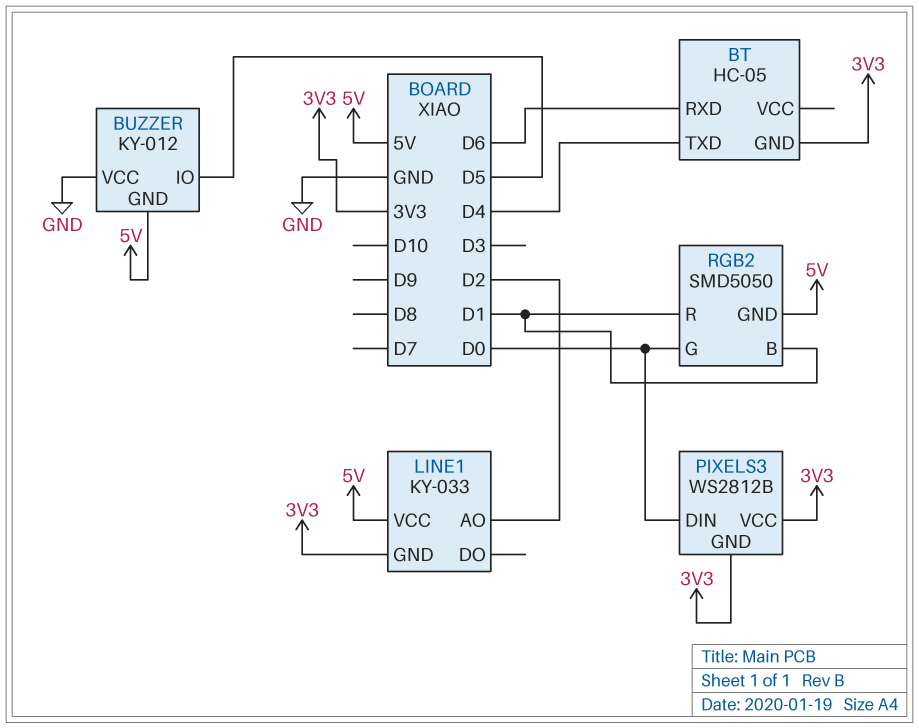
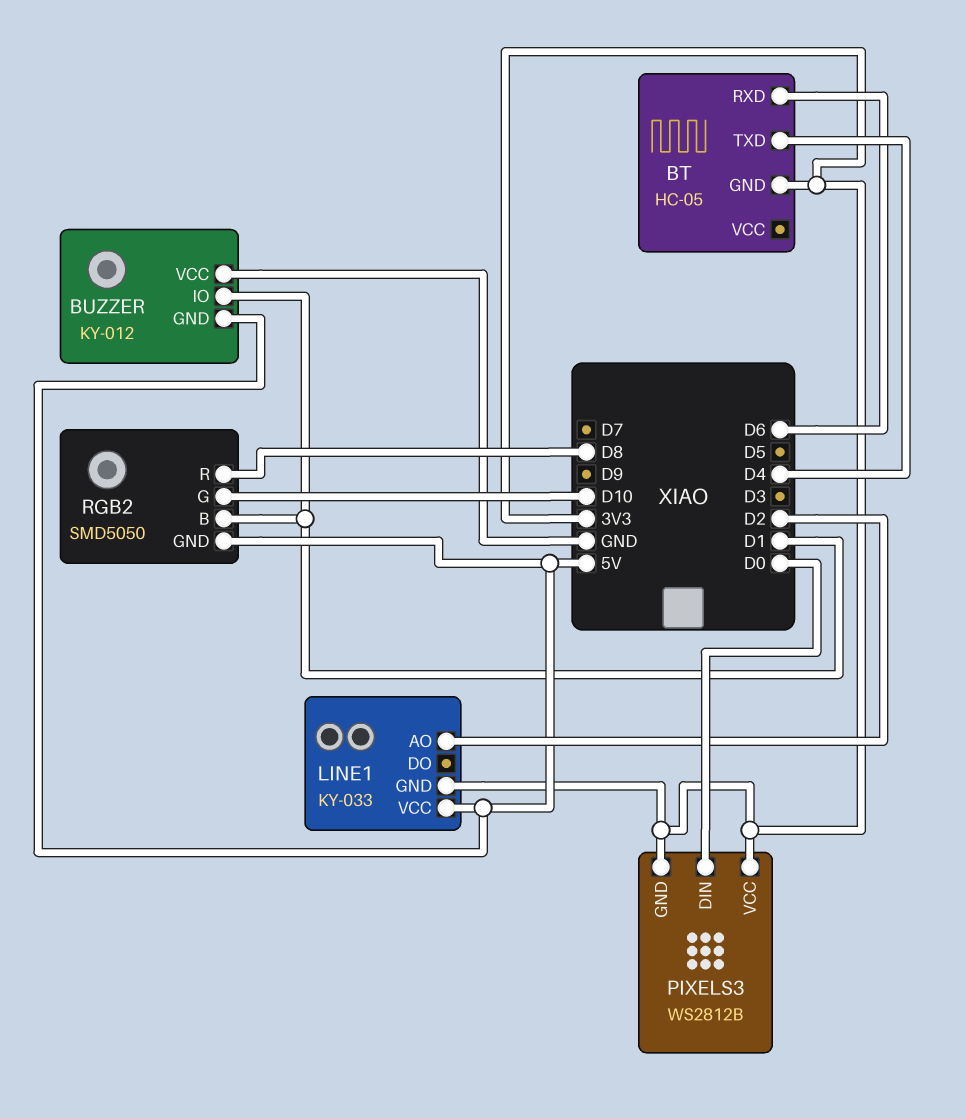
BUZZER pin IO: D5 -> D1
RGB2 pin G: D0 -> D10
RGB2 pin R: D1 -> D8

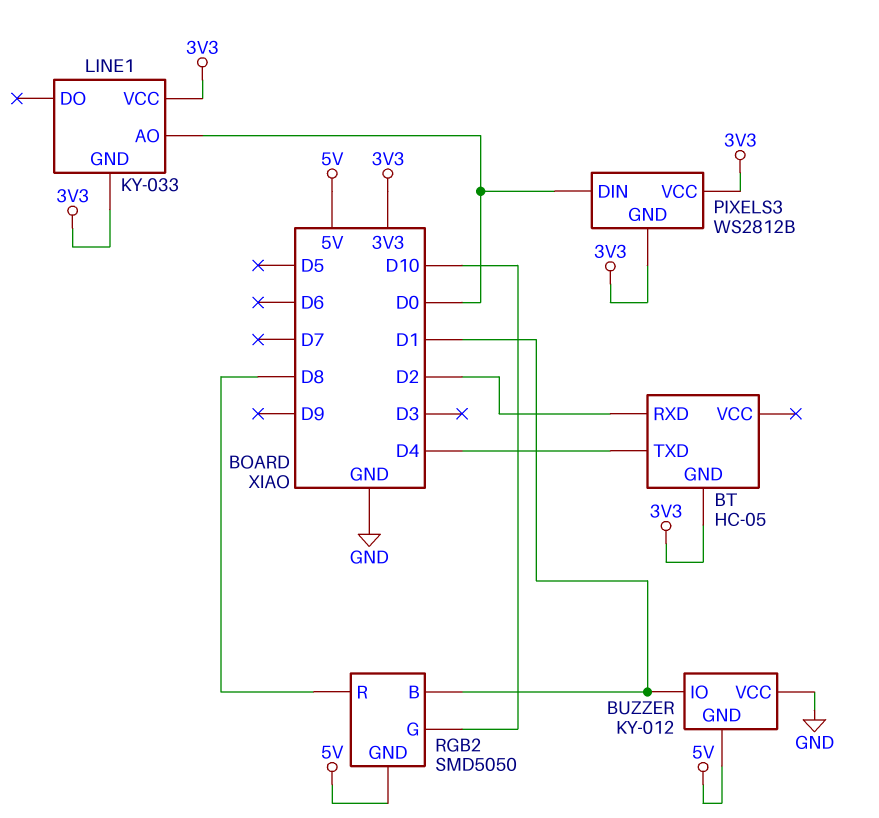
BT pin RXD: D6 -> D2
LINE1 pin AO: D2 -> D0
LINE1 pin VCC: 5V -> 3V3

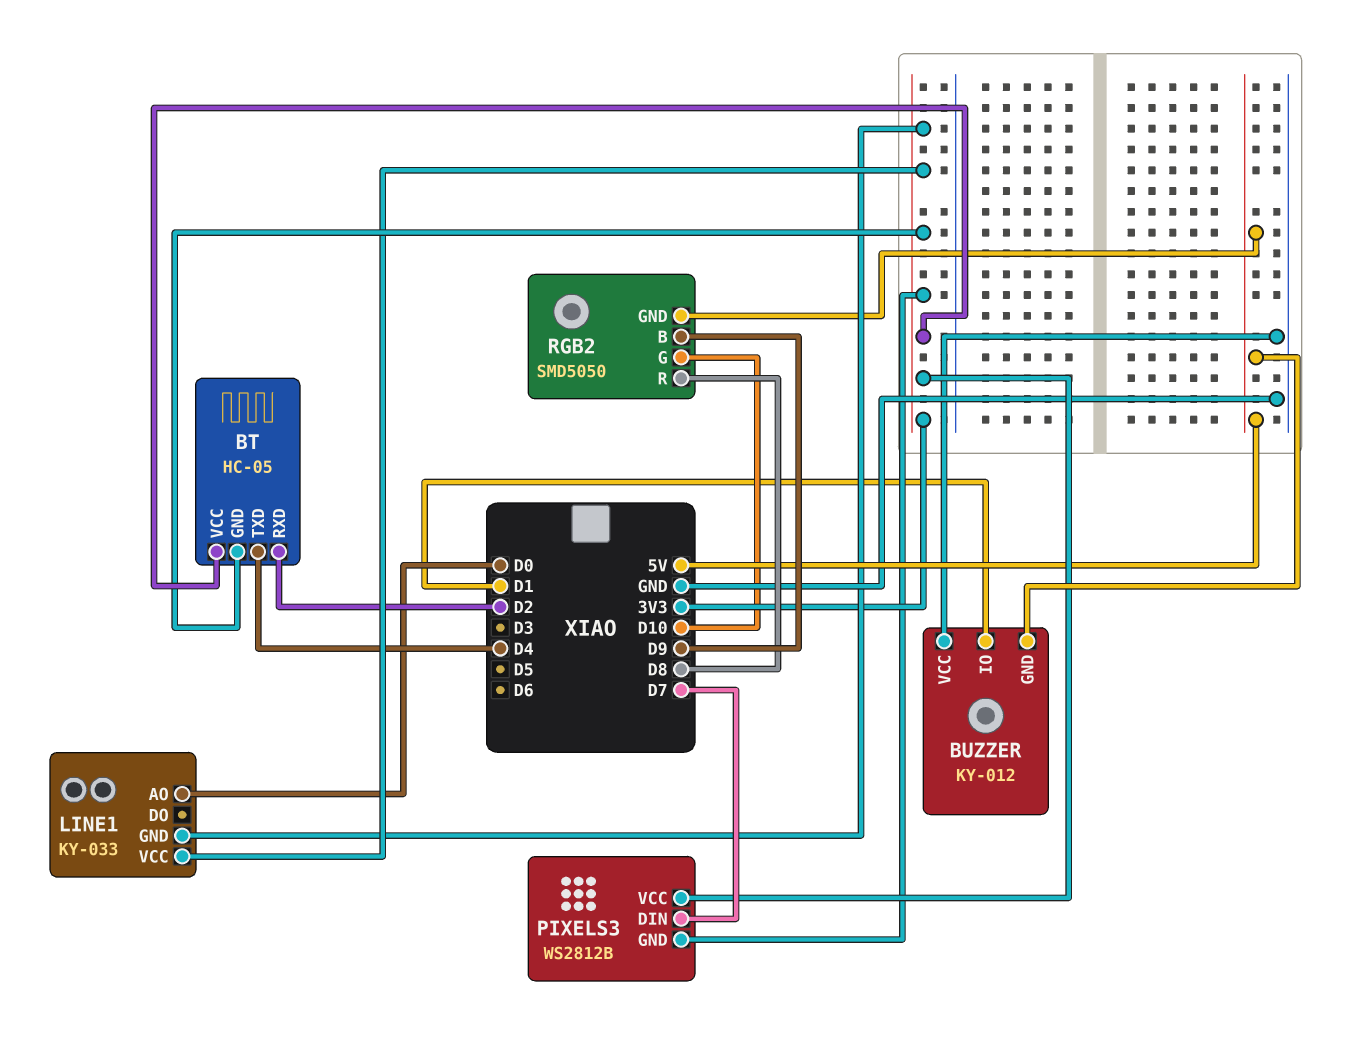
BT pin VCC: none -> 3V3
PIXELS3 pin DIN: D0 -> D7
RGB2 pin B: D1 -> D9

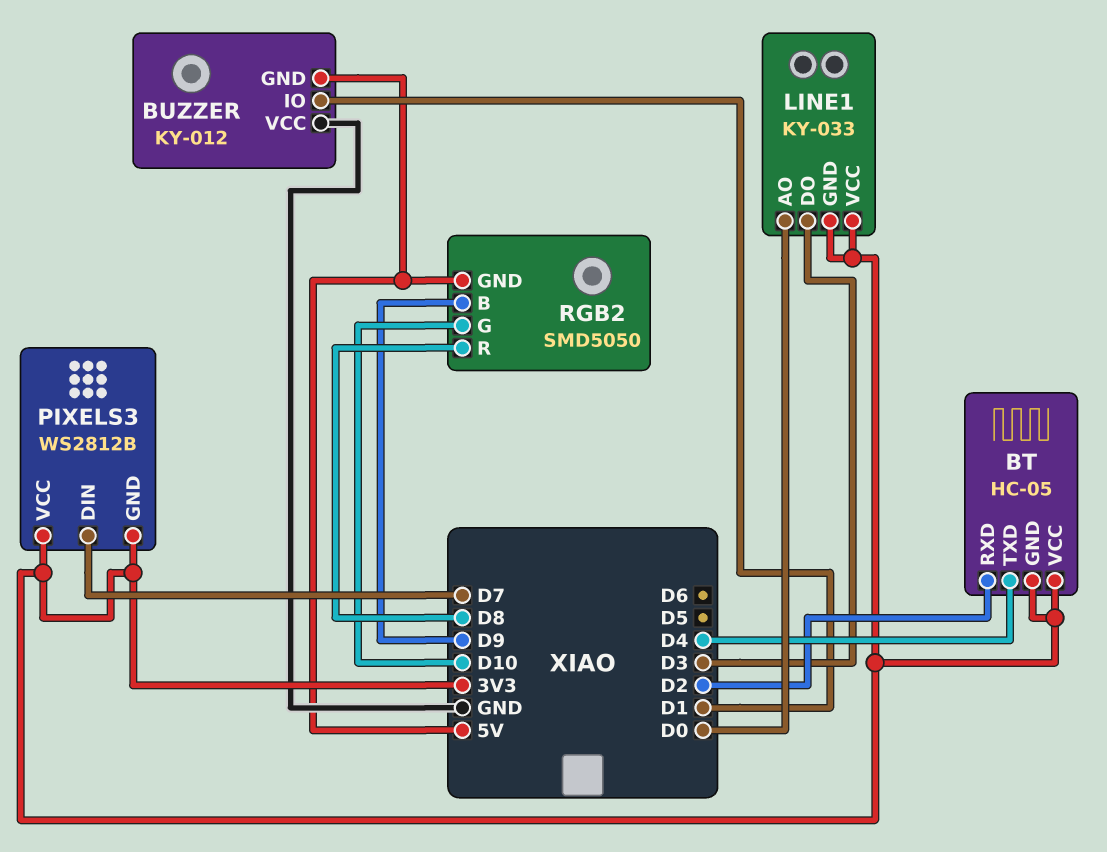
LINE1 pin DO: none -> D3

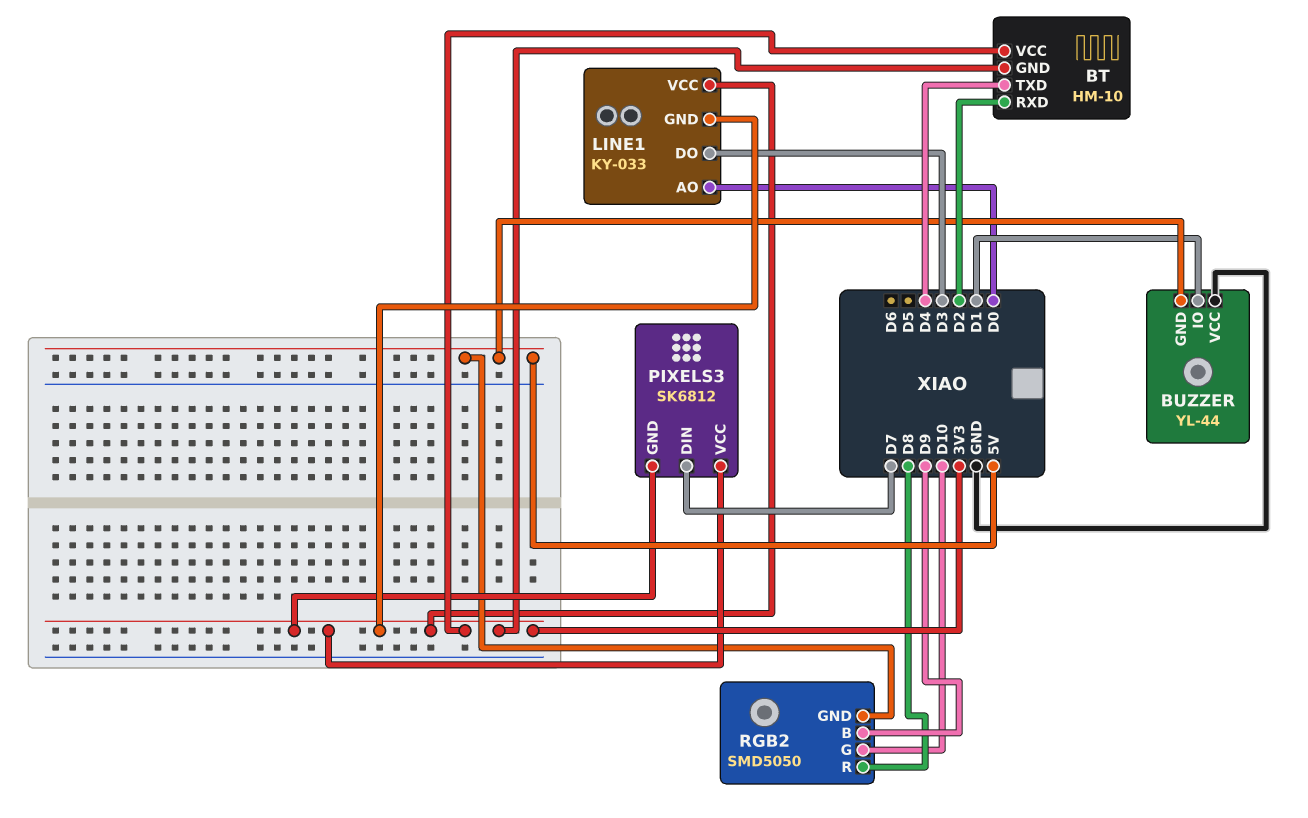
BT: HC-05 -> HM-10
BUZZER: KY-012 -> YL-44
PIXELS3: WS2812B -> SK6812

